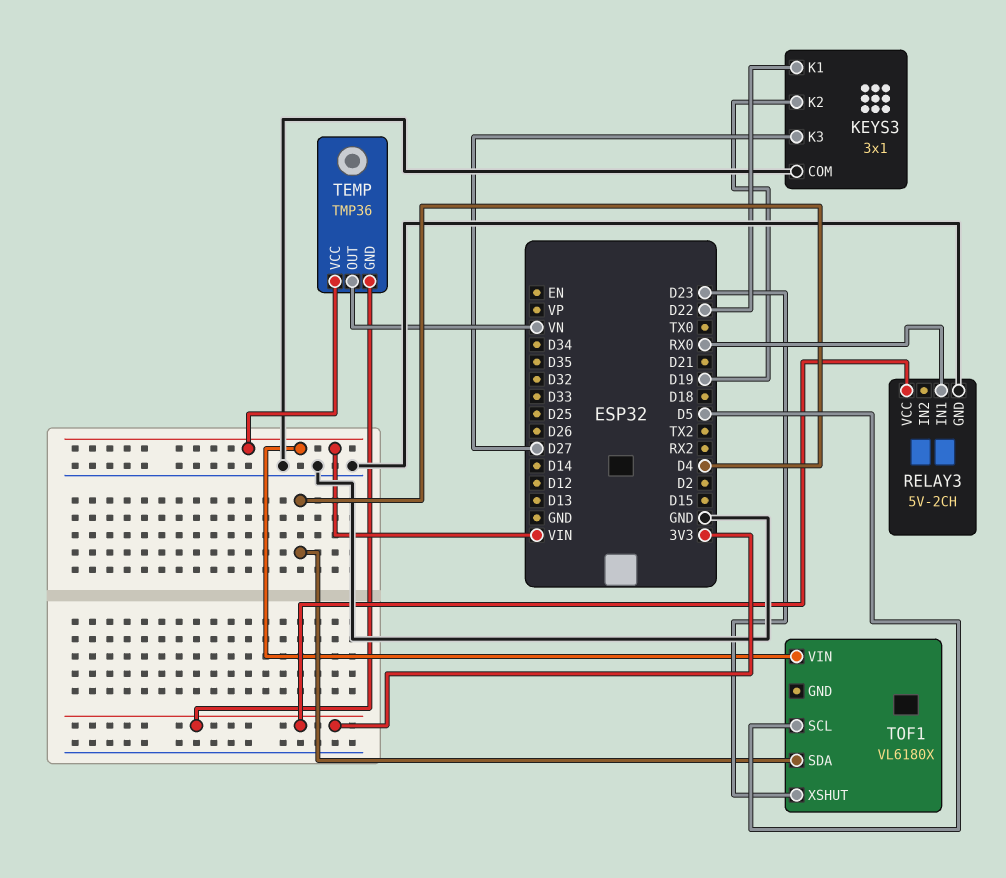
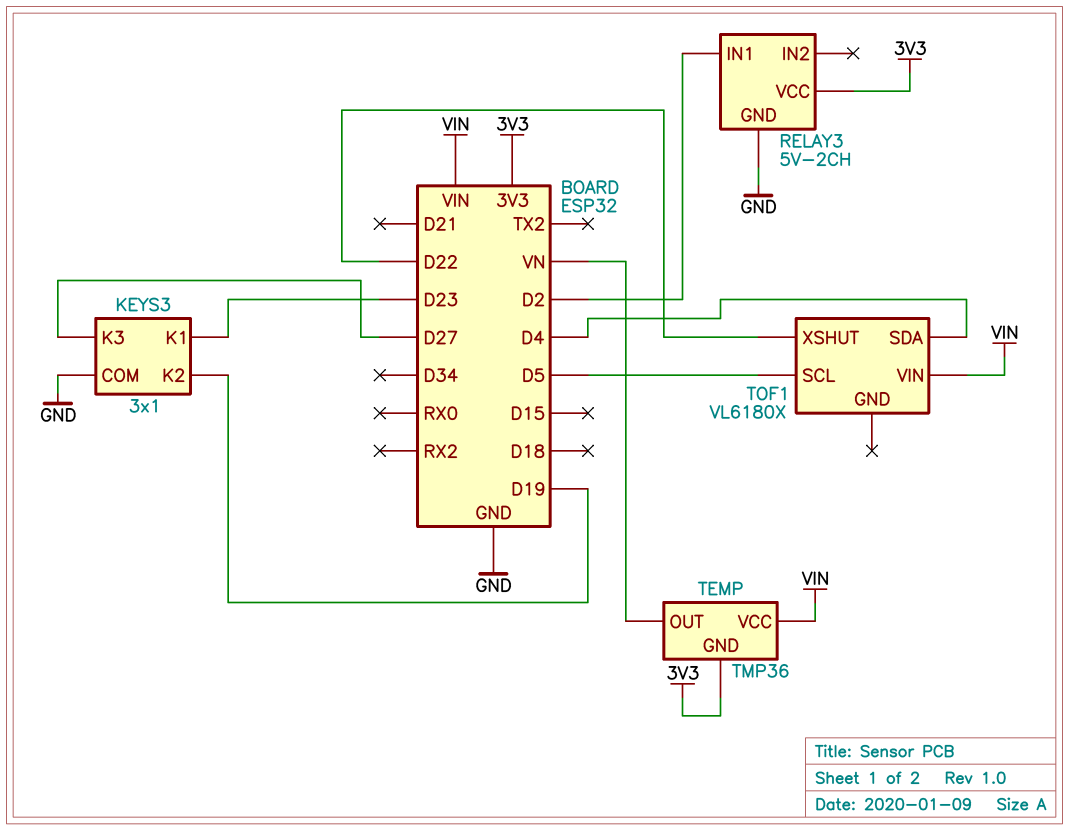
KEYS3 pin K1: D22 -> D23
RELAY3 pin IN1: RX0 -> D2
TOF1 pin XSHUT: D23 -> D22

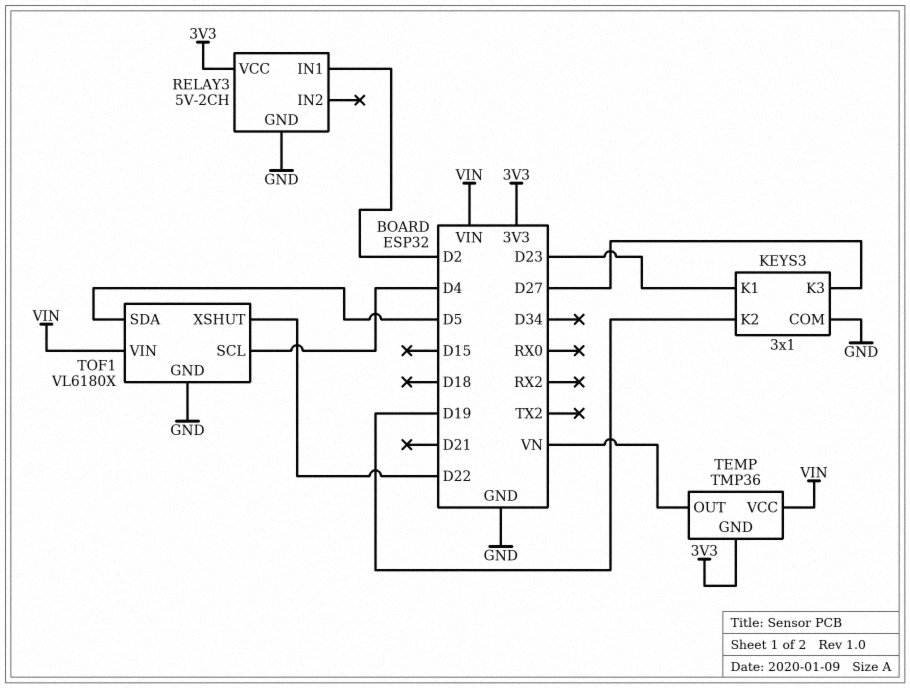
TOF1 pin GND: none -> GND
TOF1 pin SCL: D5 -> D4
TOF1 pin SDA: D4 -> D5

